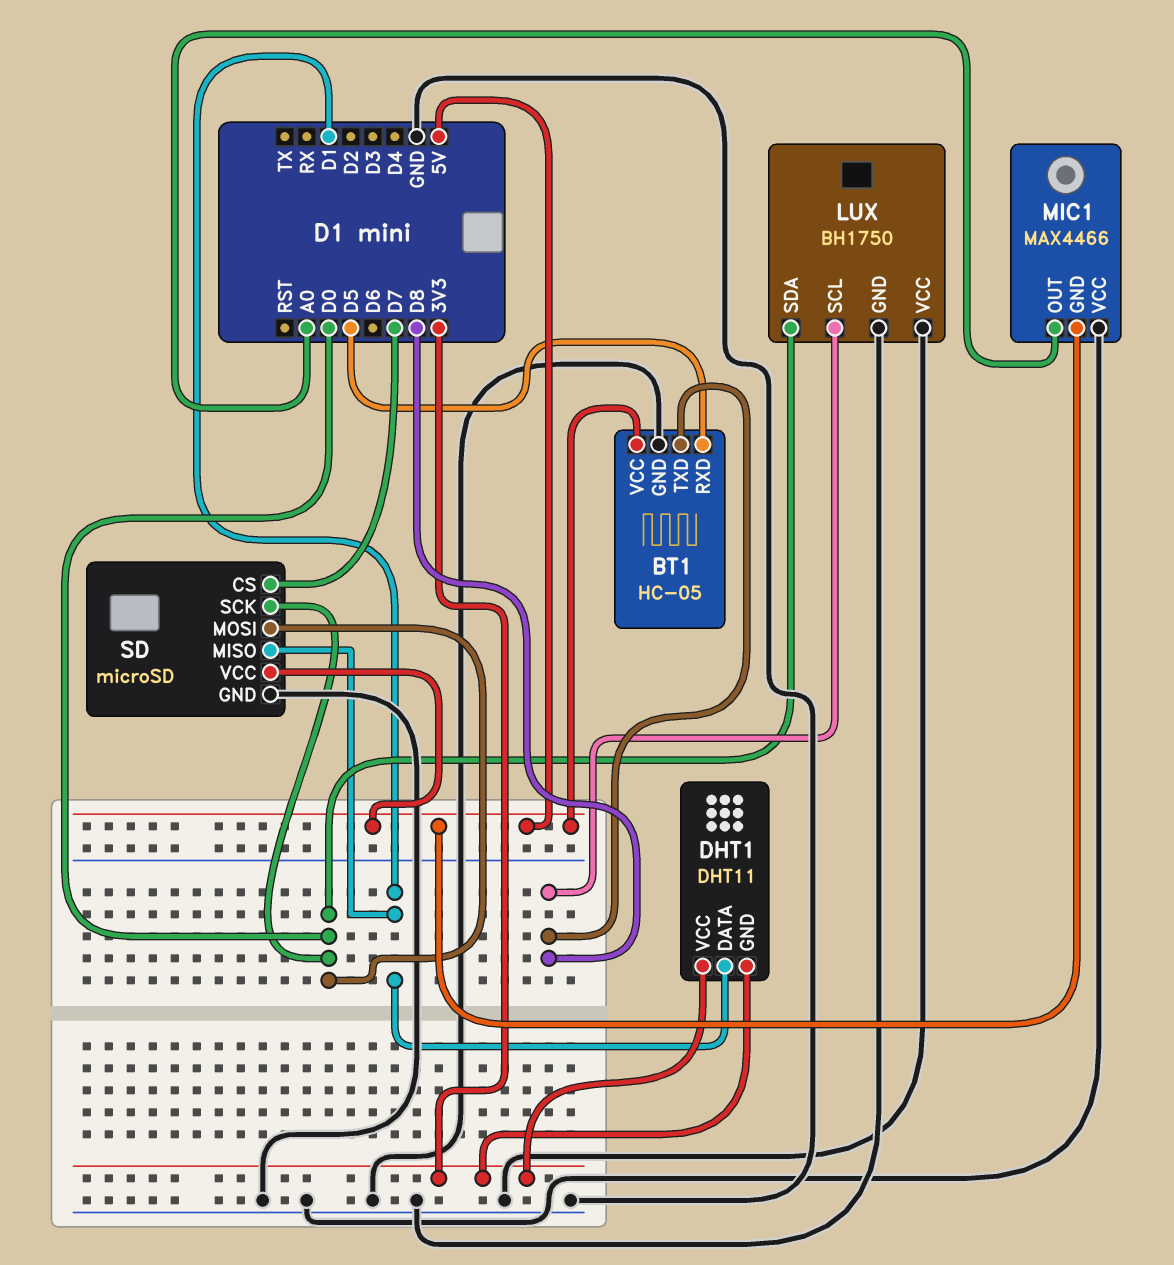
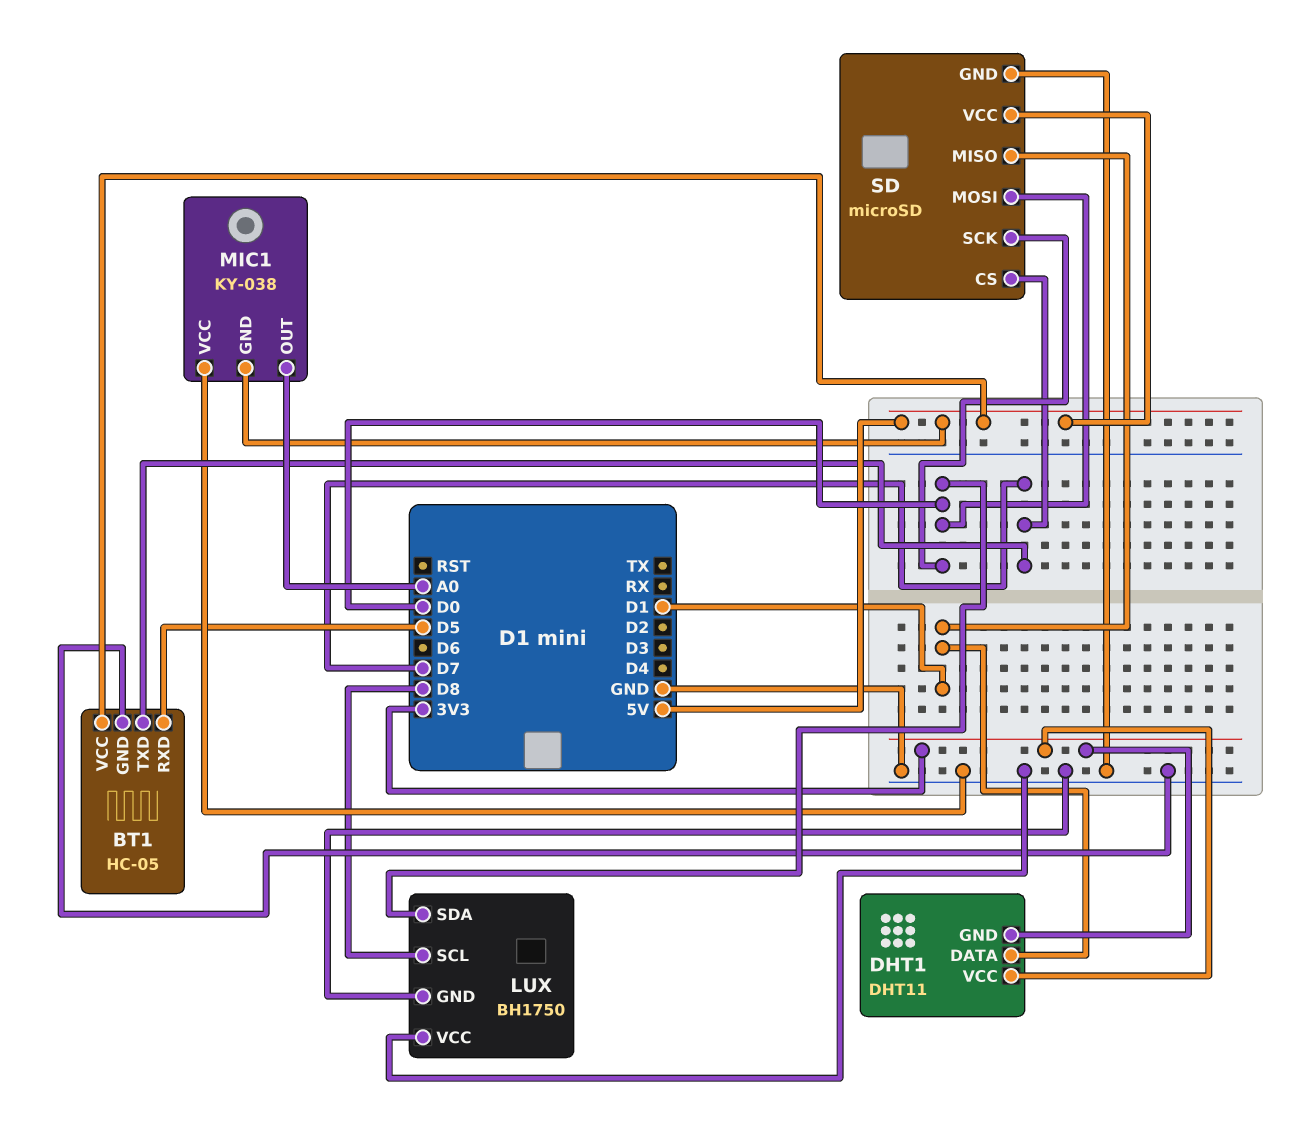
BT1 pin TXD: D8 -> D7
MIC1: MAX4466 -> KY-038

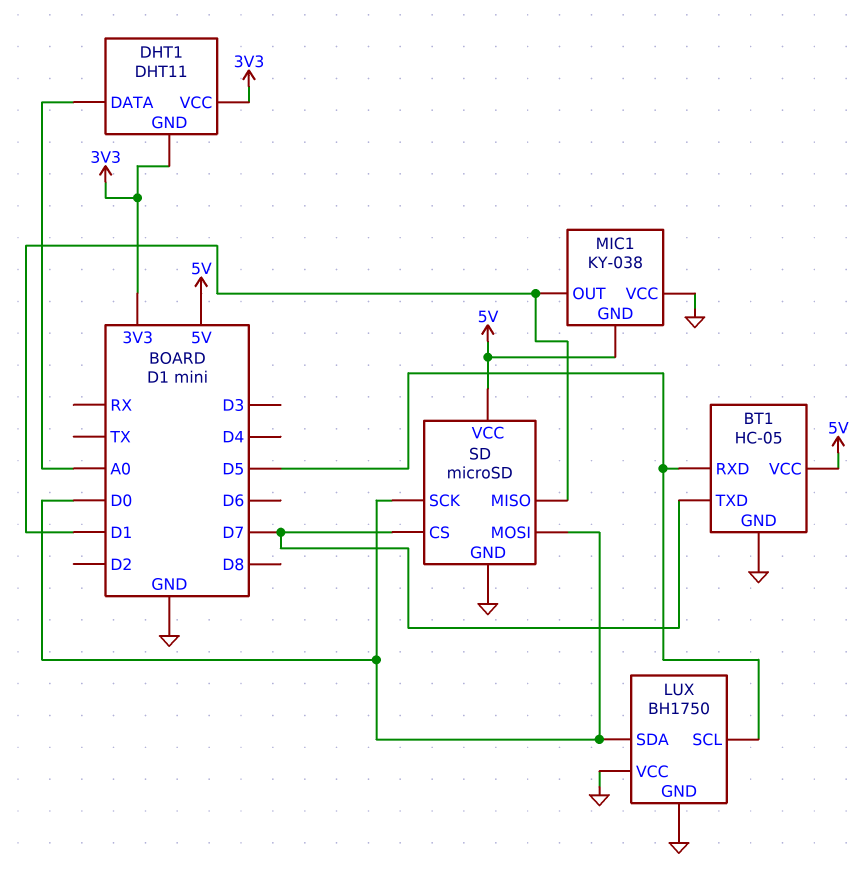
DHT1 pin DATA: D1 -> A0
LUX pin SCL: D8 -> D5
MIC1 pin OUT: A0 -> D1

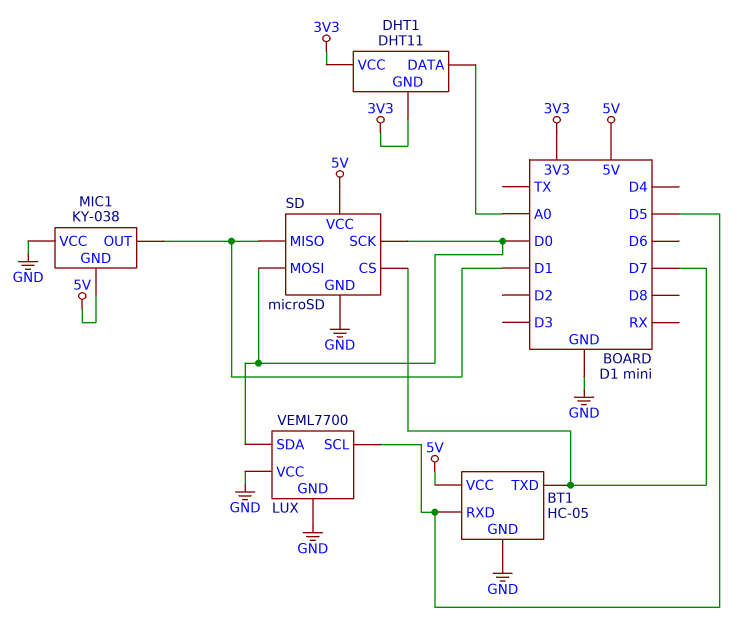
LUX: BH1750 -> VEML7700

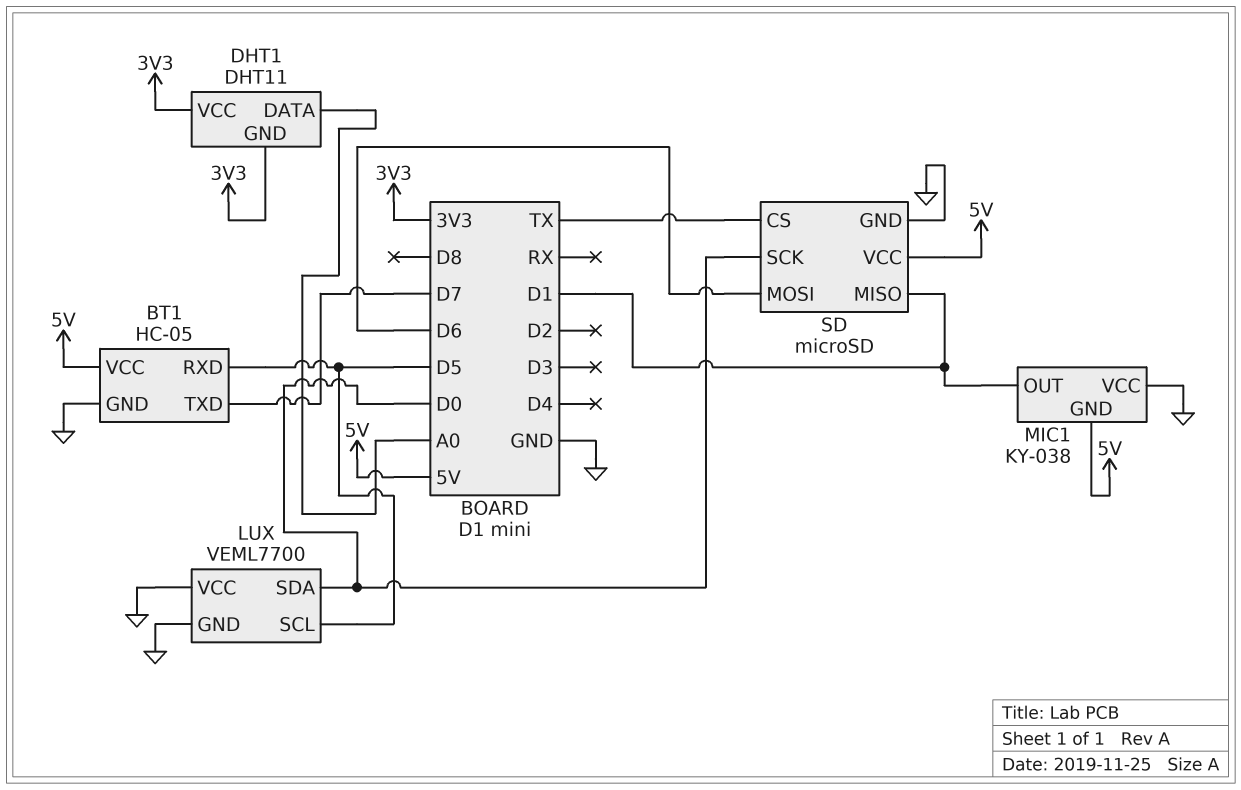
SD pin CS: D7 -> TX
SD pin MOSI: D0 -> D6

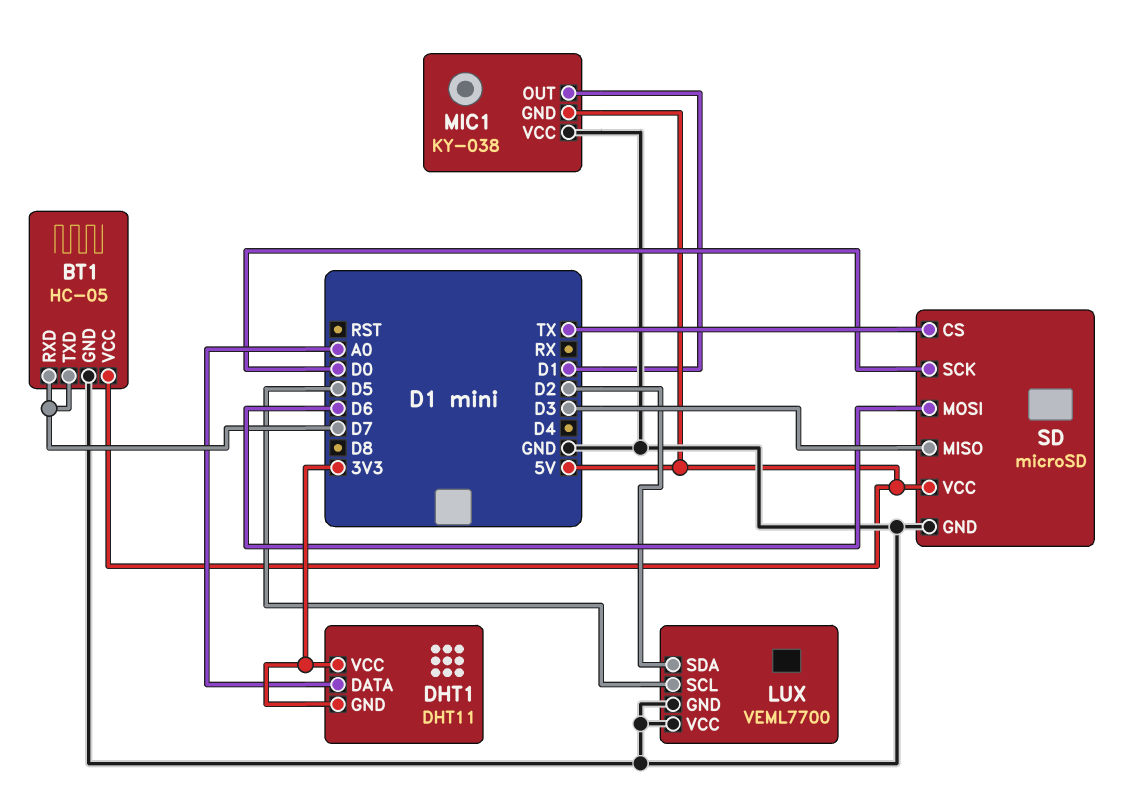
BT1 pin RXD: D5 -> D7
LUX pin SDA: D0 -> D2
SD pin MISO: D1 -> D3

